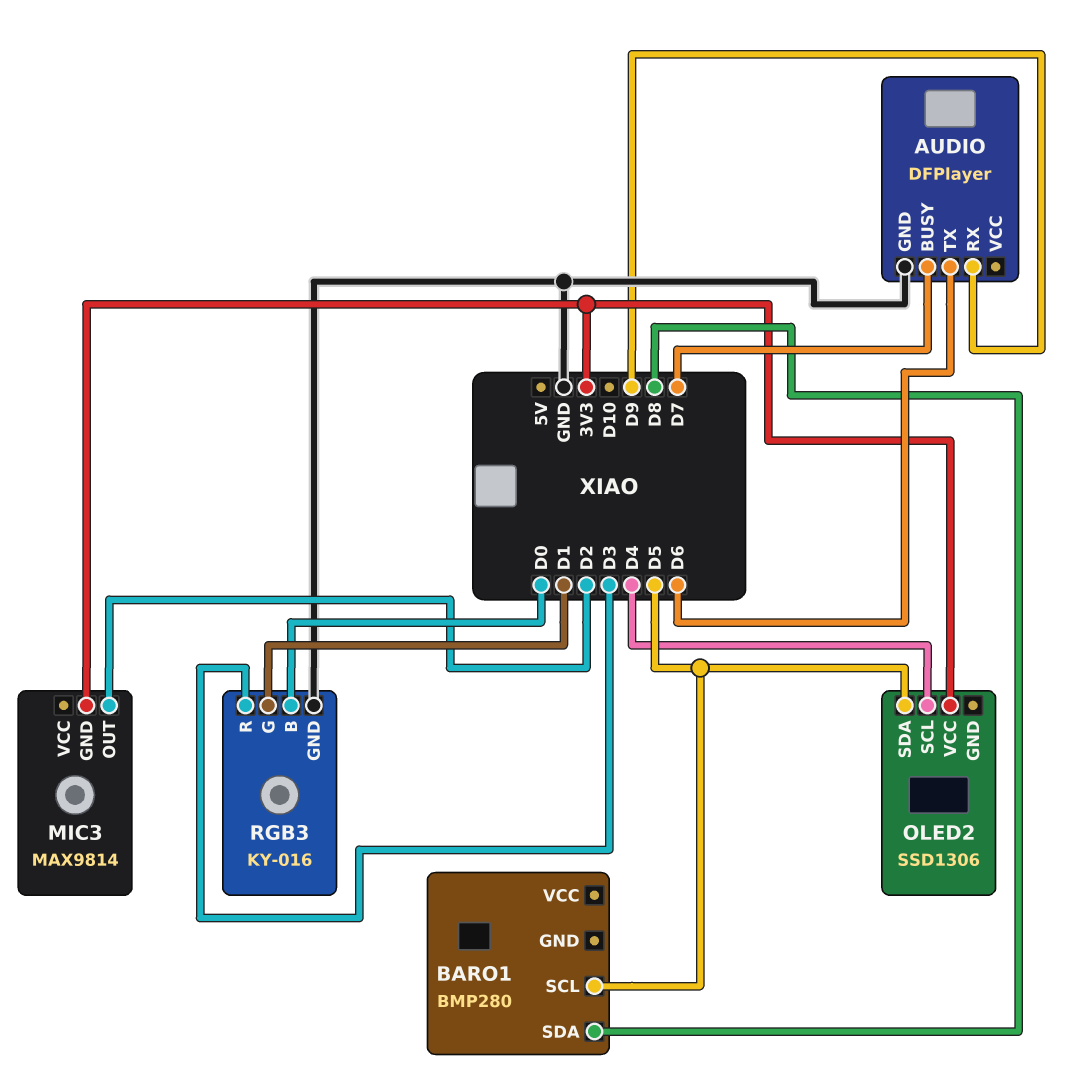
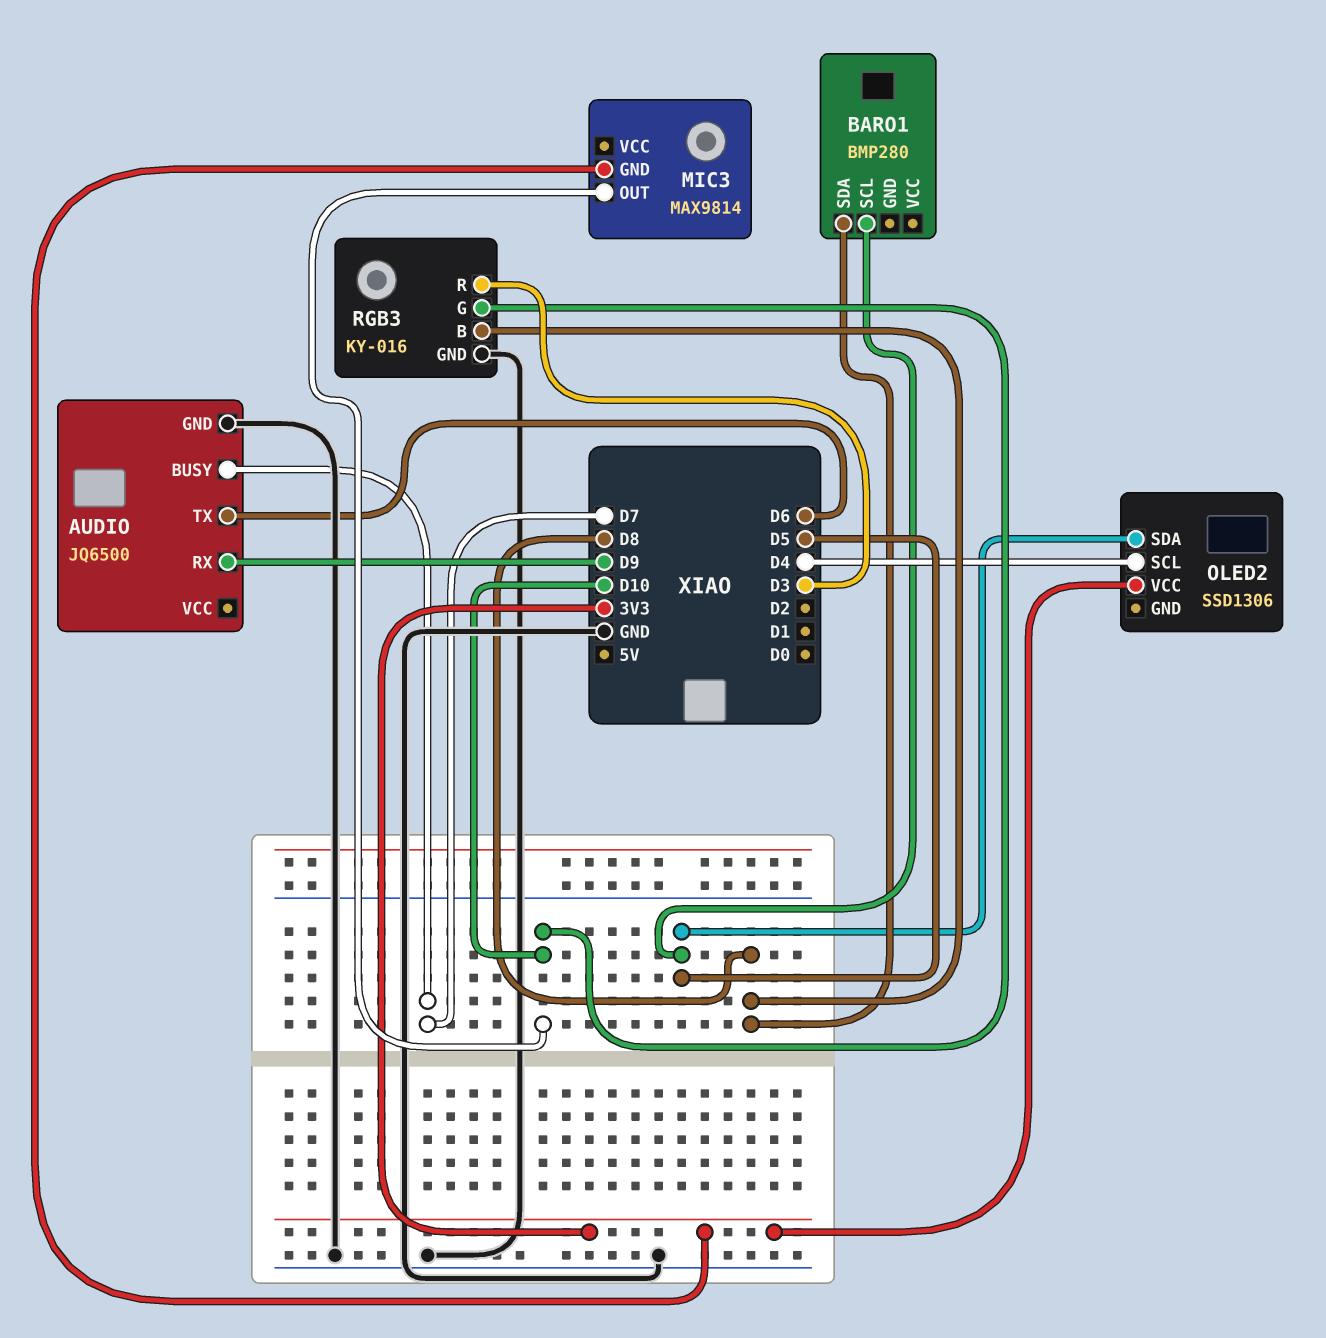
AUDIO: DFPlayer -> JQ6500
MIC3 pin OUT: D2 -> D10
RGB3 pin B: D0 -> D8
RGB3 pin G: D1 -> D10

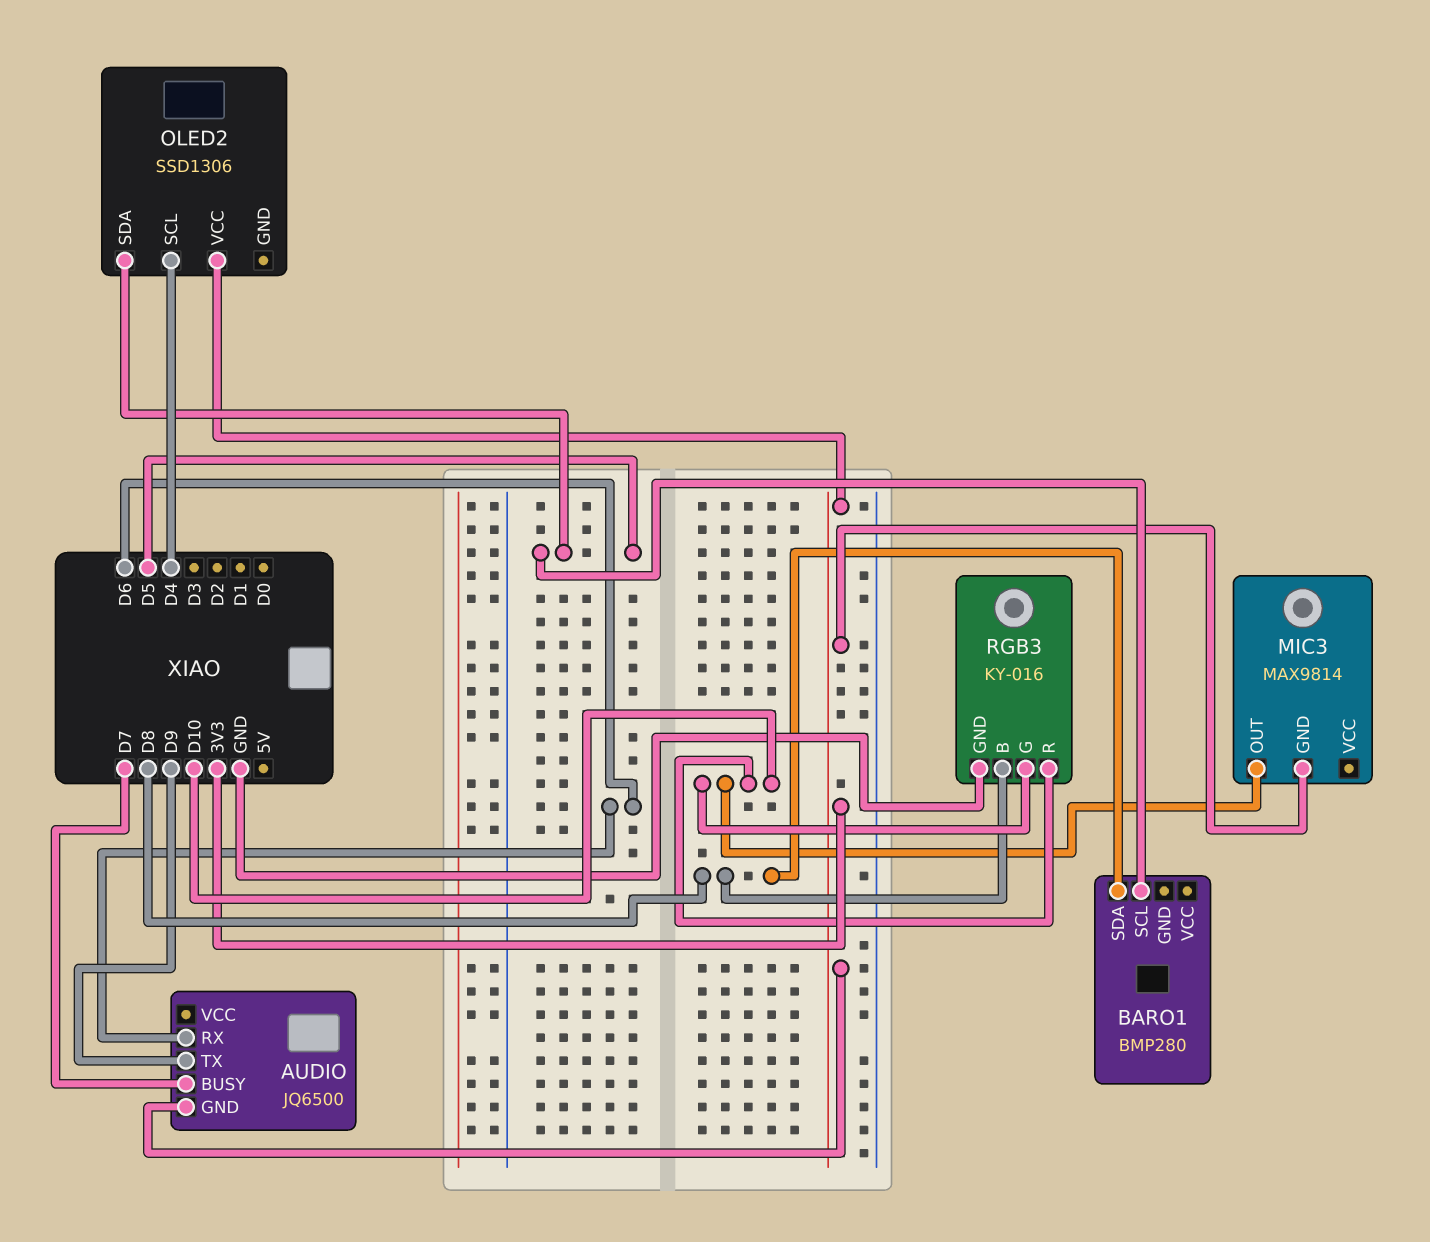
AUDIO pin GND: GND -> 3V3
AUDIO pin RX: D9 -> D6
AUDIO pin TX: D6 -> D9
RGB3 pin R: D3 -> D10

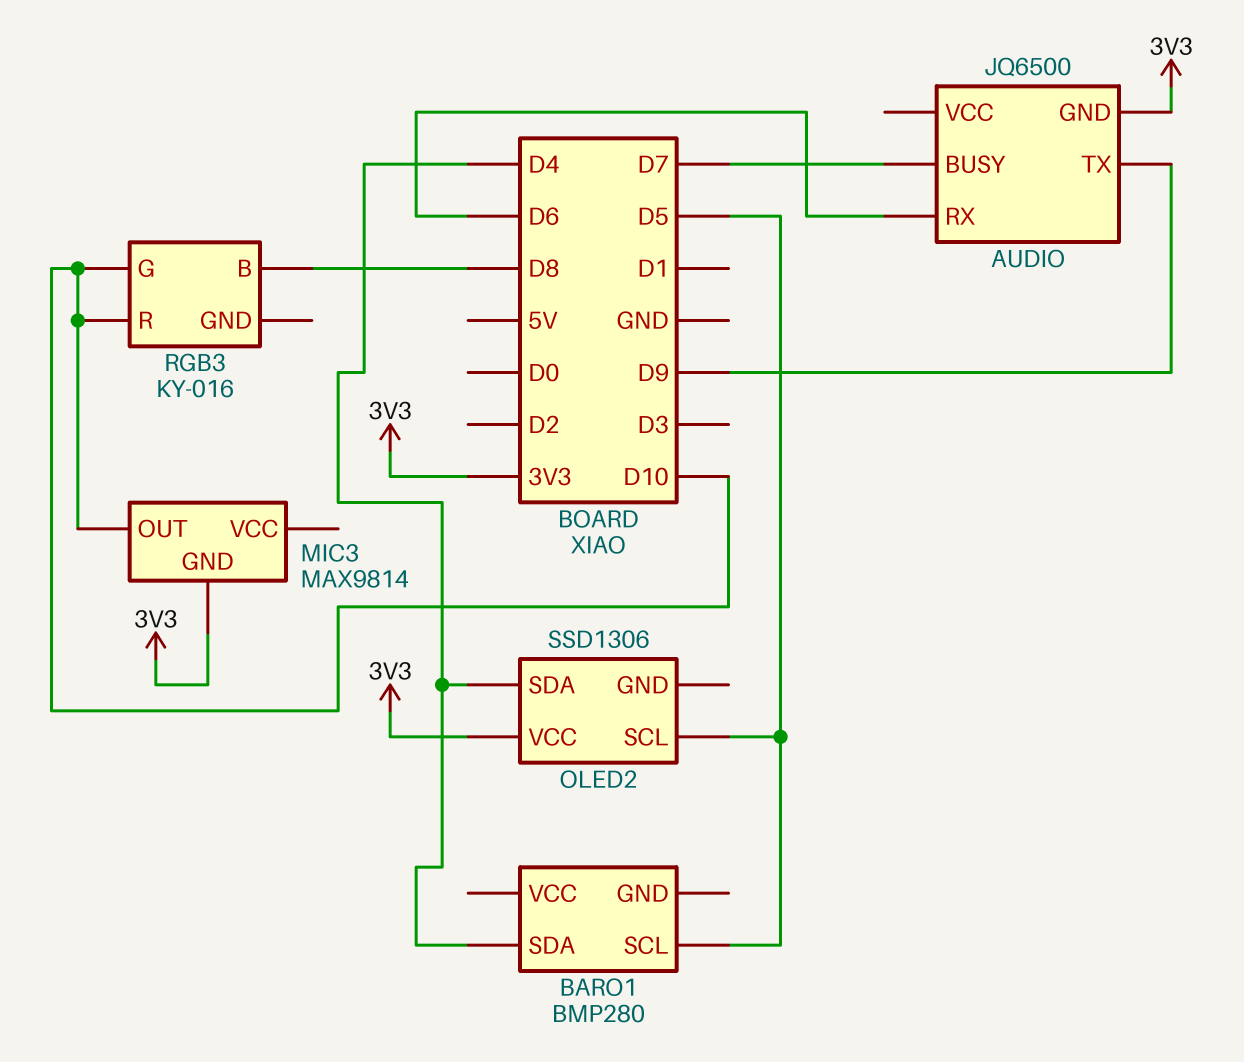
BARO1 pin SDA: D8 -> D4
OLED2 pin SCL: D4 -> D5
OLED2 pin SDA: D5 -> D4
RGB3 pin GND: GND -> none

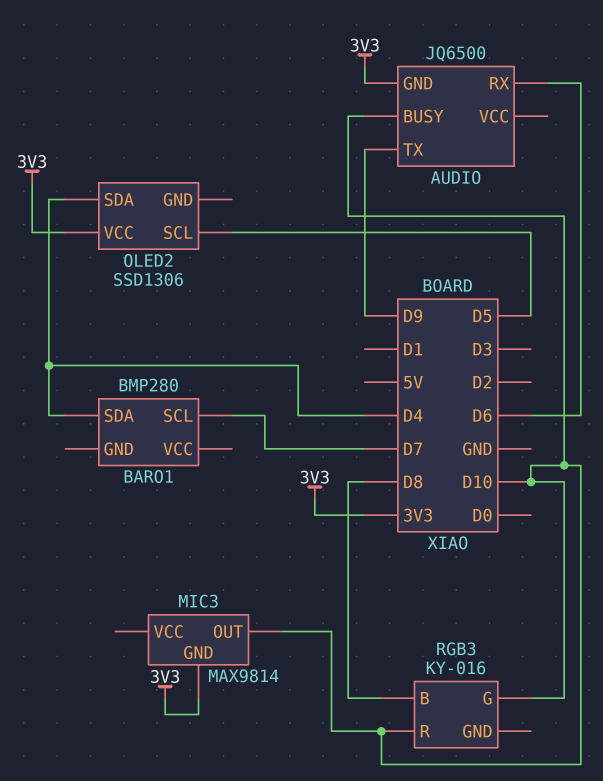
AUDIO pin BUSY: D7 -> D10
BARO1 pin SCL: D5 -> D7

